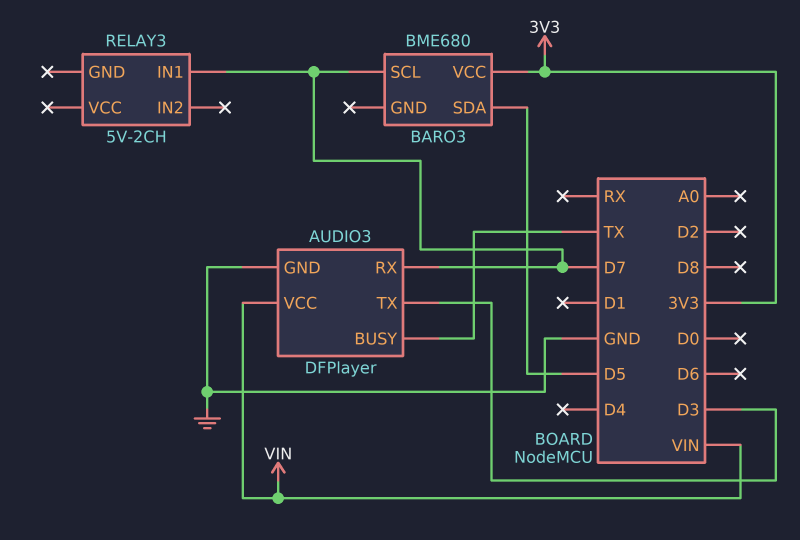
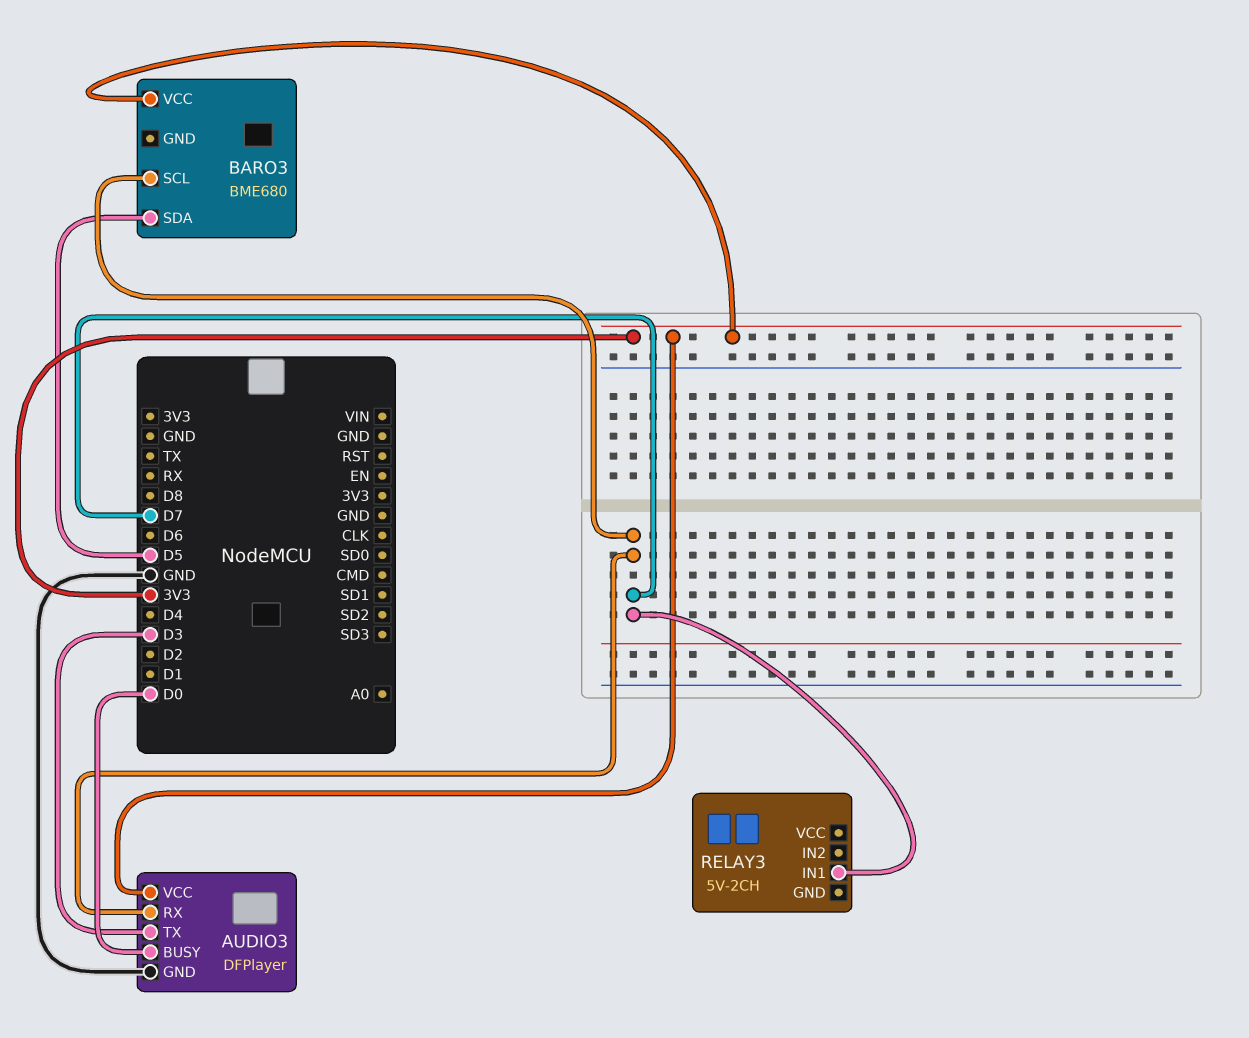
AUDIO3 pin BUSY: TX -> D0
AUDIO3 pin VCC: VIN -> 3V3

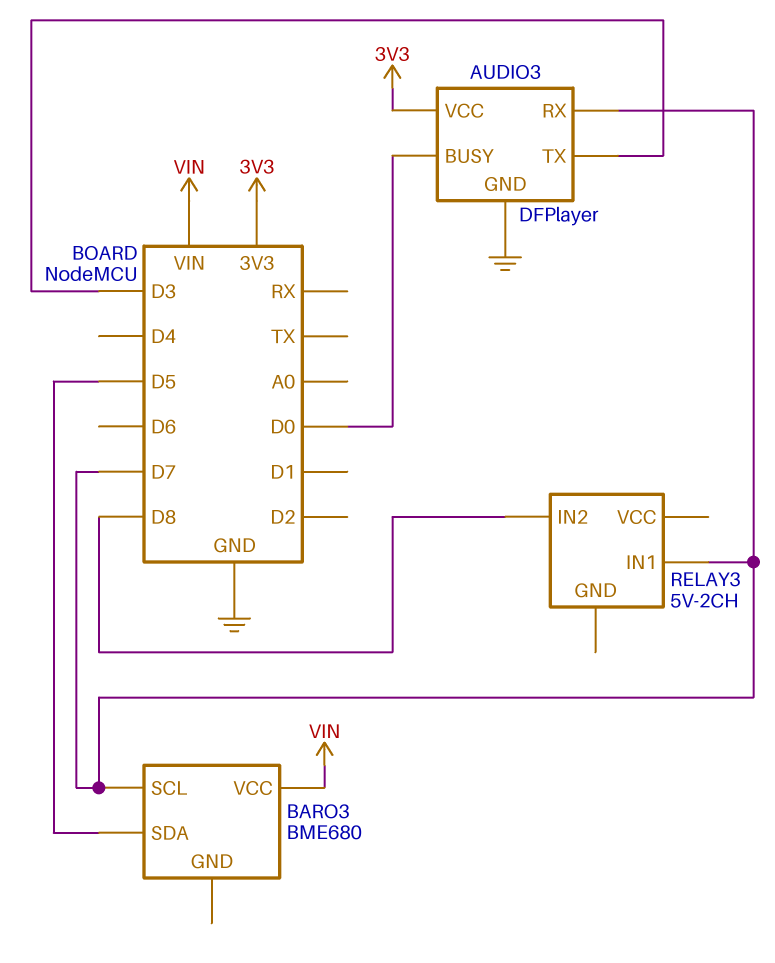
BARO3 pin VCC: 3V3 -> VIN
RELAY3 pin IN2: none -> D8

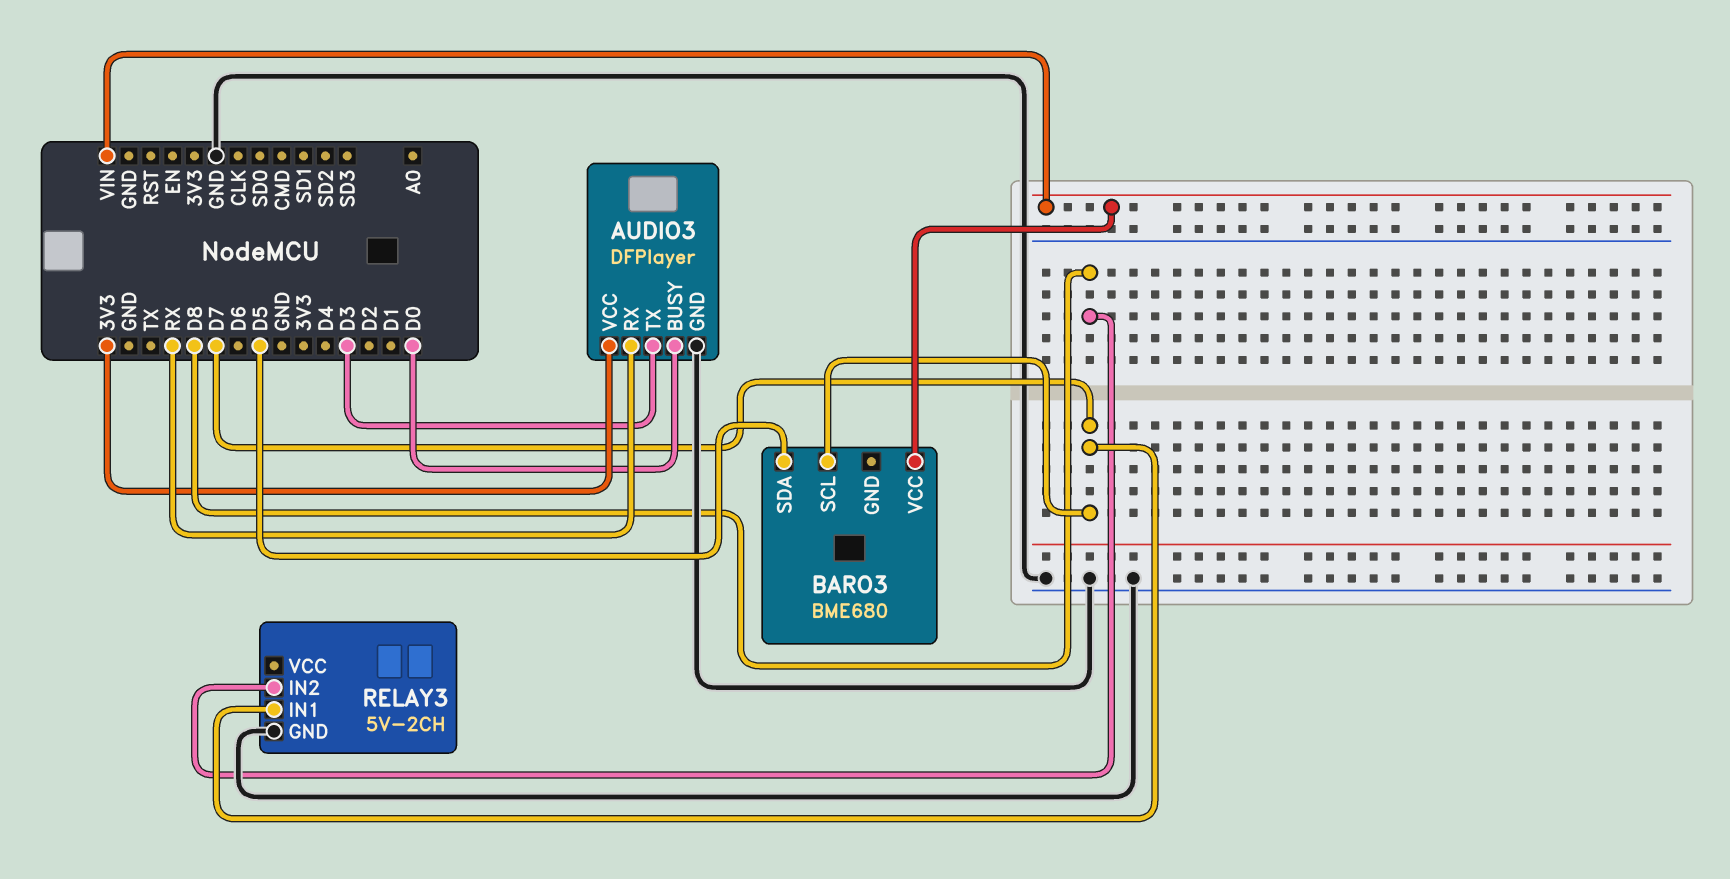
AUDIO3 pin RX: D7 -> RX
RELAY3 pin GND: none -> GND

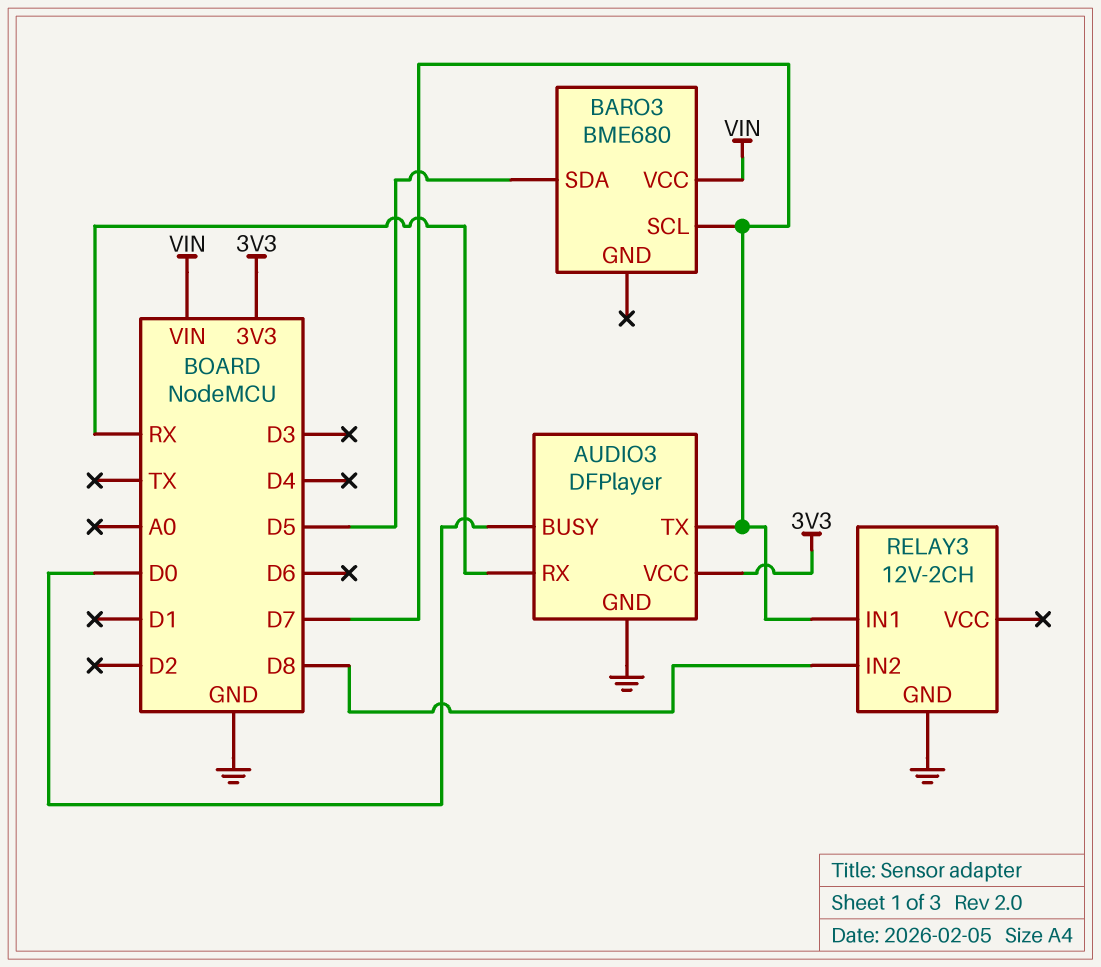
AUDIO3 pin TX: D3 -> D7
RELAY3: 5V-2CH -> 12V-2CH

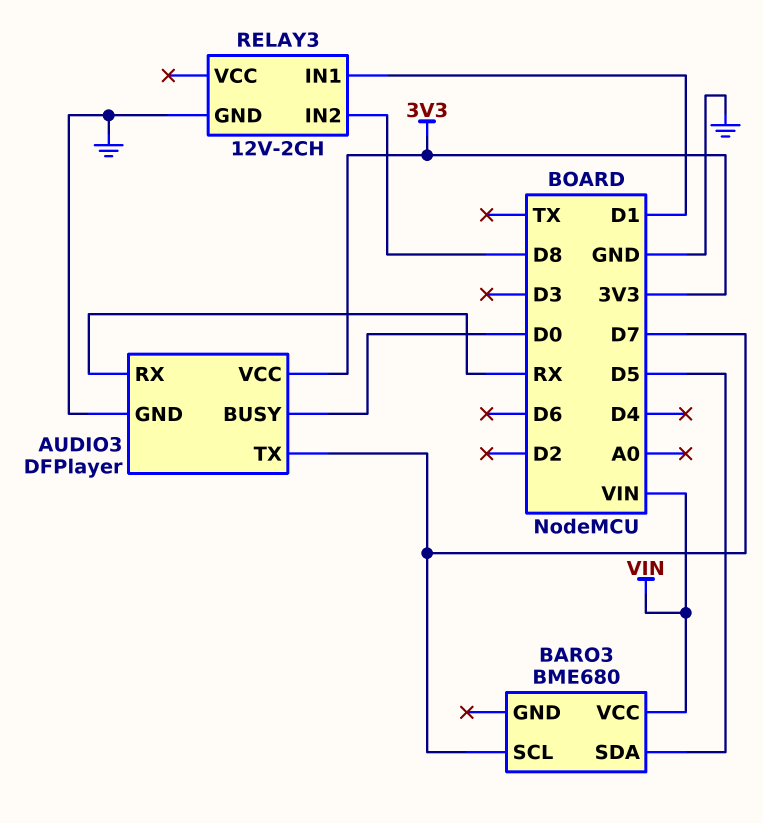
RELAY3 pin IN1: D7 -> D1

